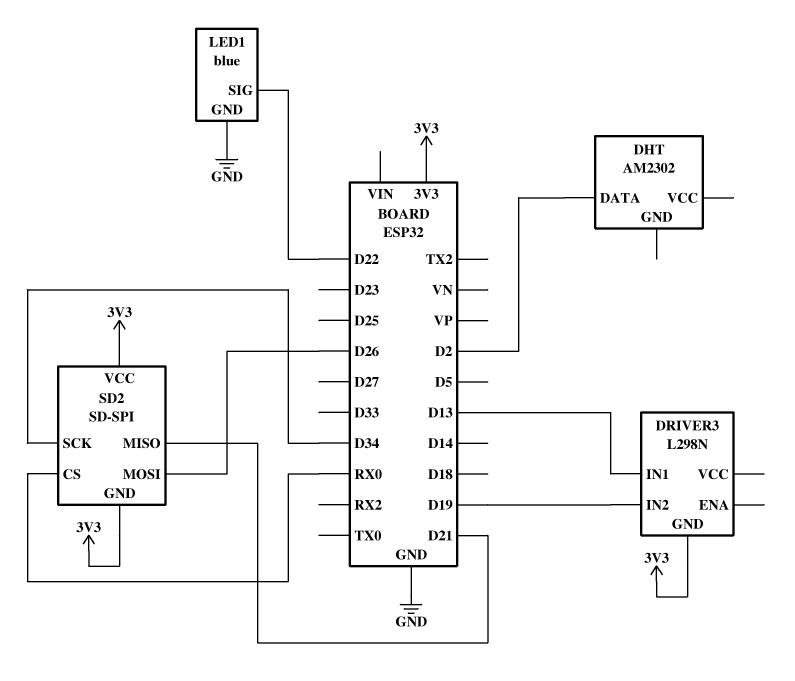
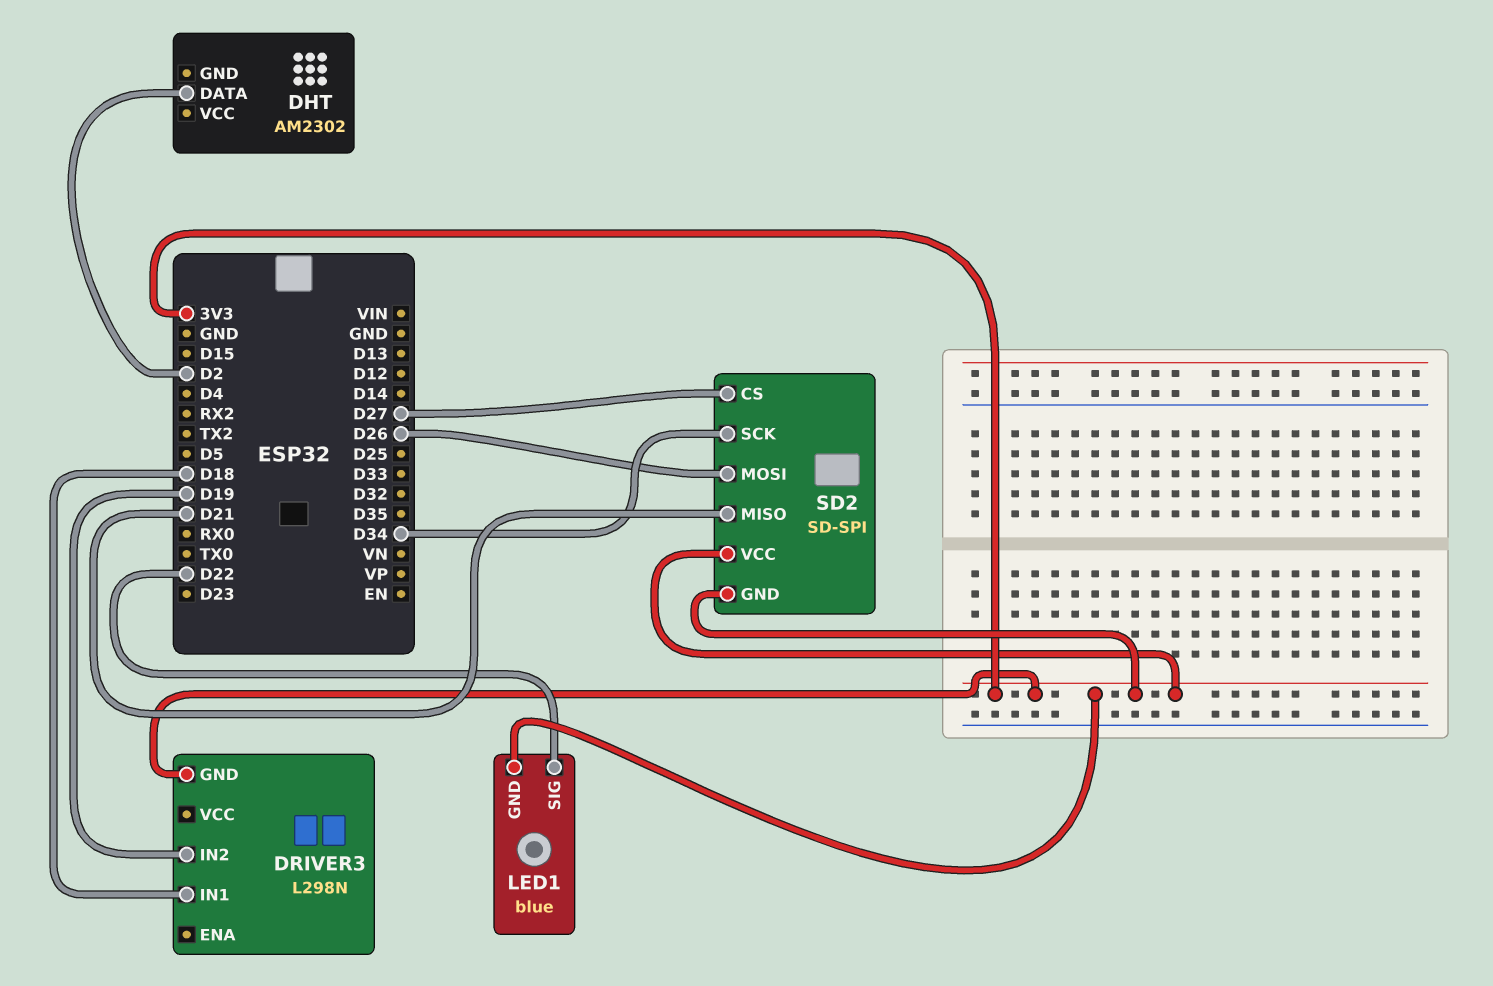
DRIVER3 pin IN1: D13 -> D18
LED1 pin GND: GND -> 3V3
SD2 pin CS: RX0 -> D27

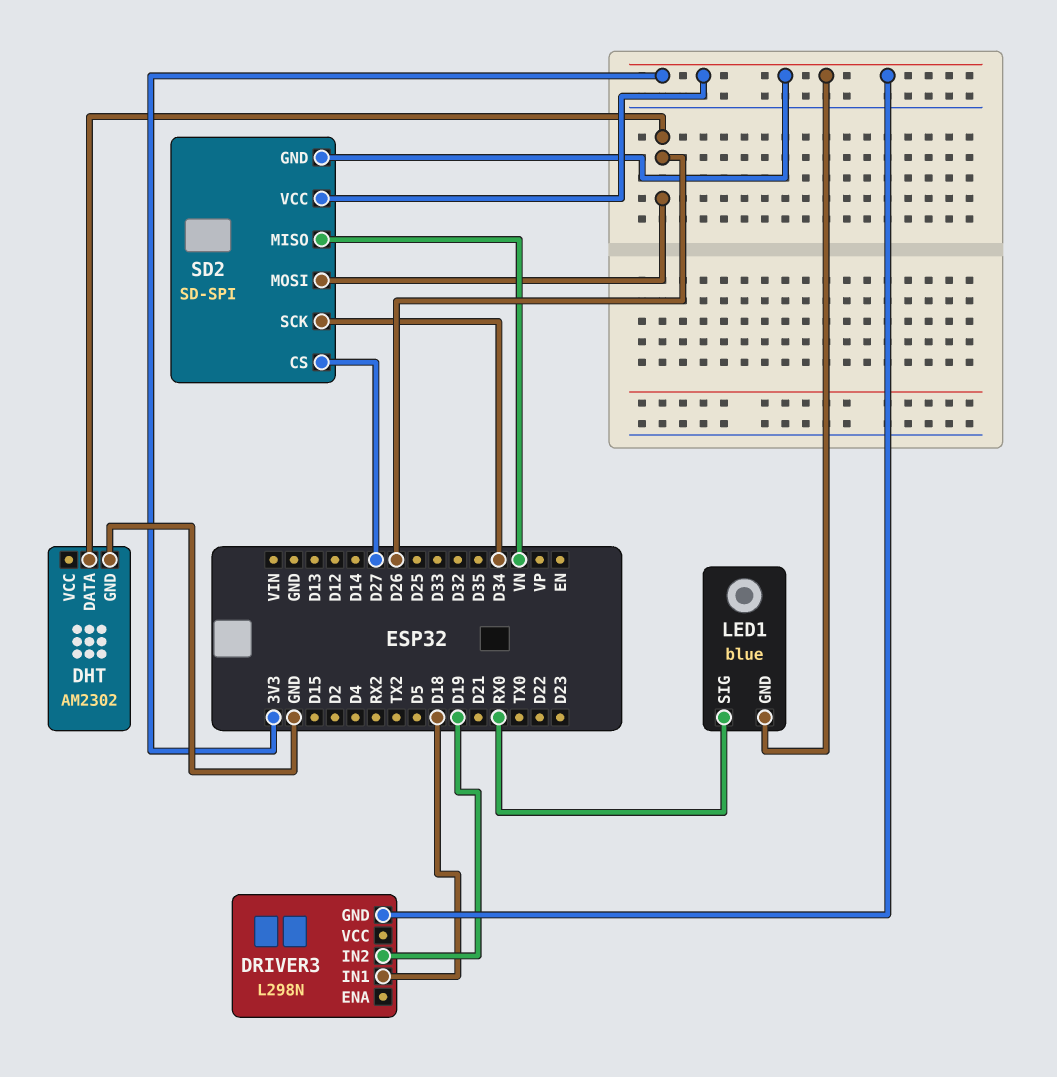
DHT pin DATA: D2 -> D26
DHT pin GND: none -> GND
LED1 pin SIG: D22 -> RX0
SD2 pin MISO: D21 -> VN

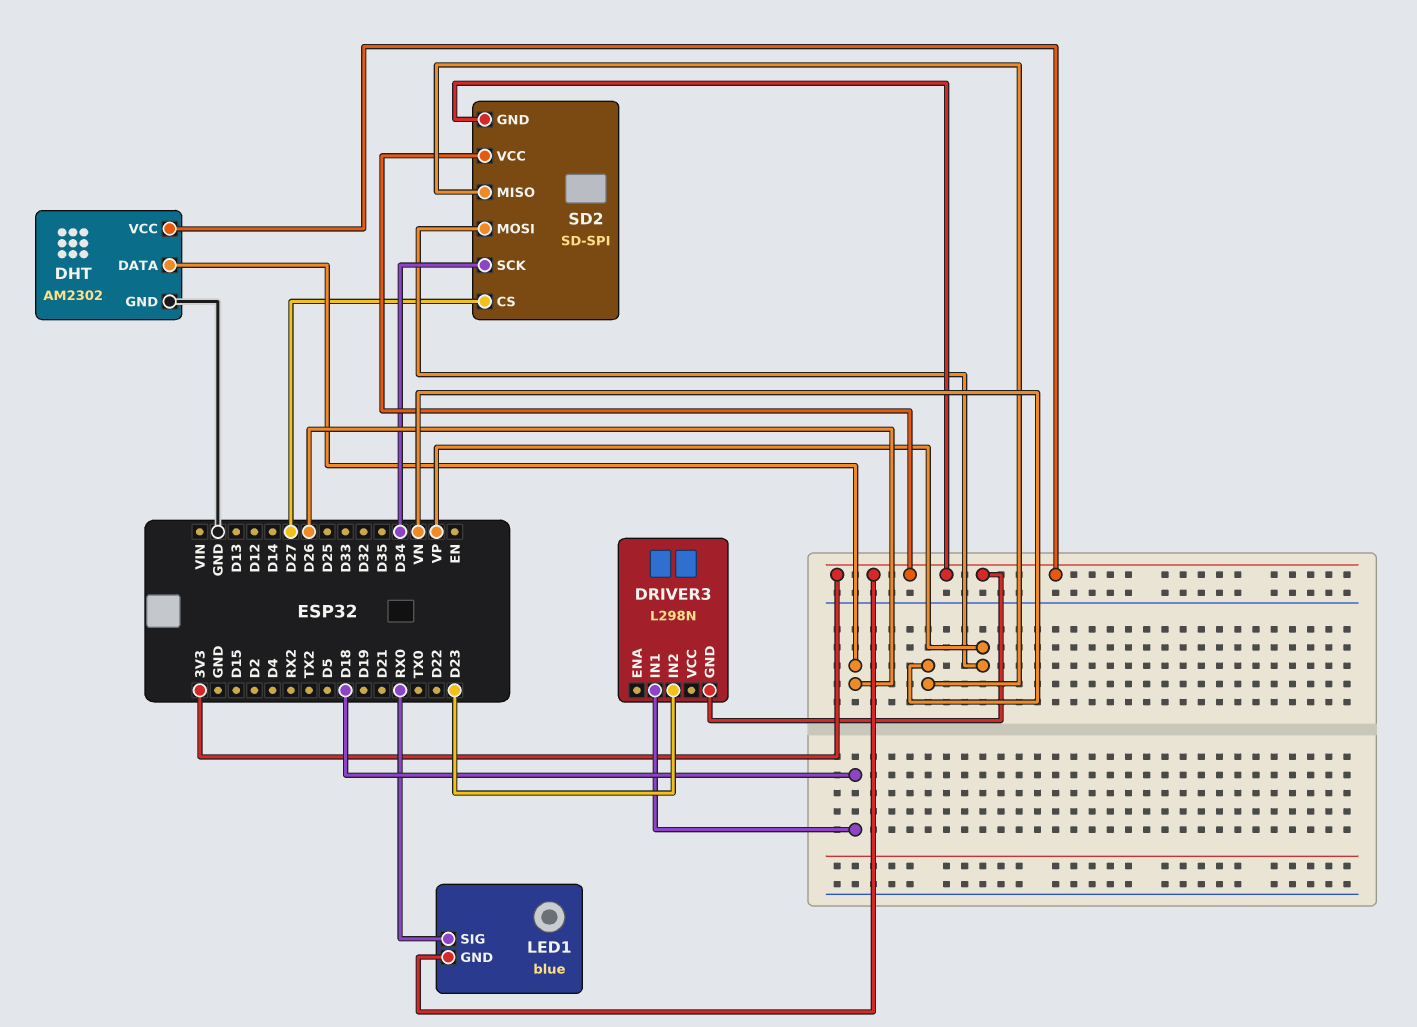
DHT pin VCC: none -> 3V3
DRIVER3 pin IN2: D19 -> D23
SD2 pin MOSI: D26 -> VP

